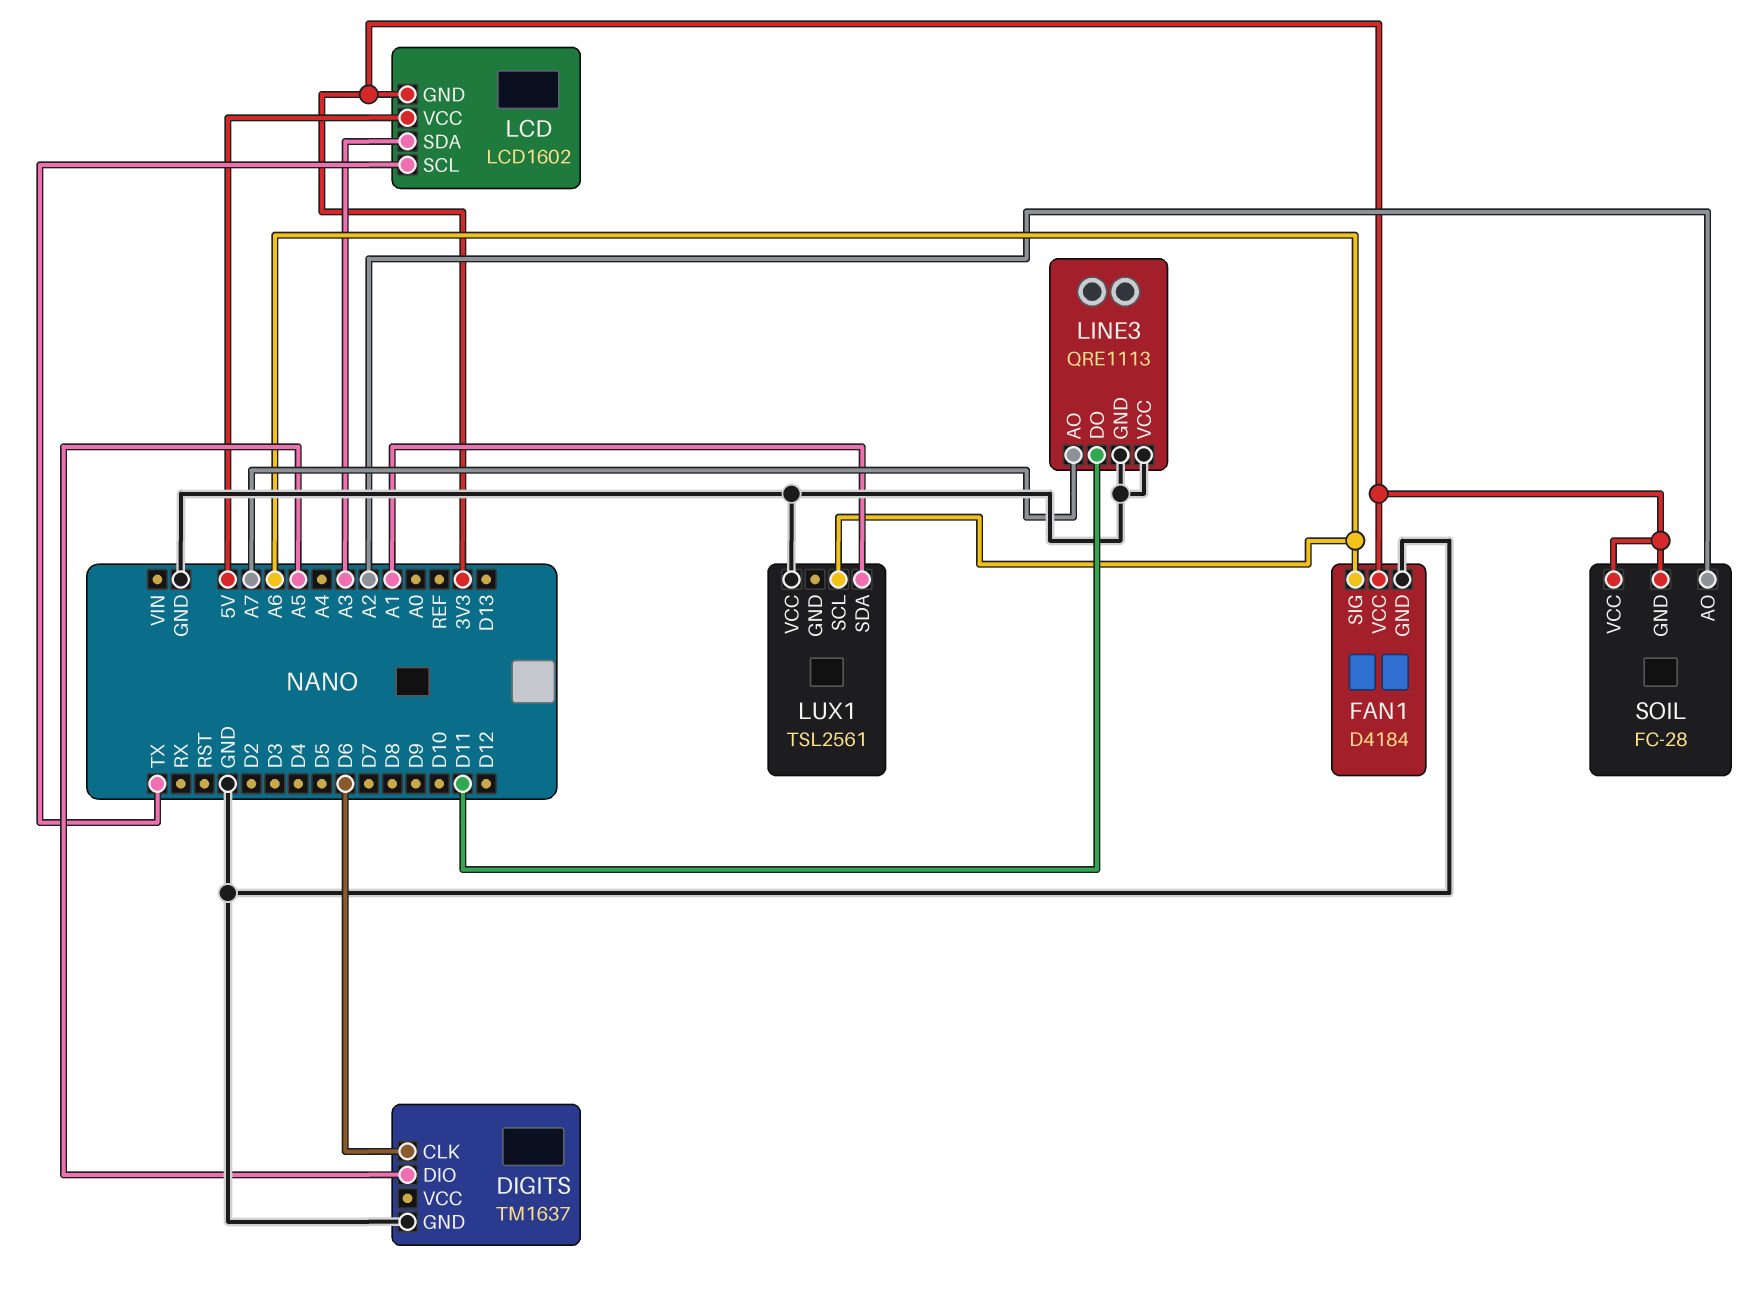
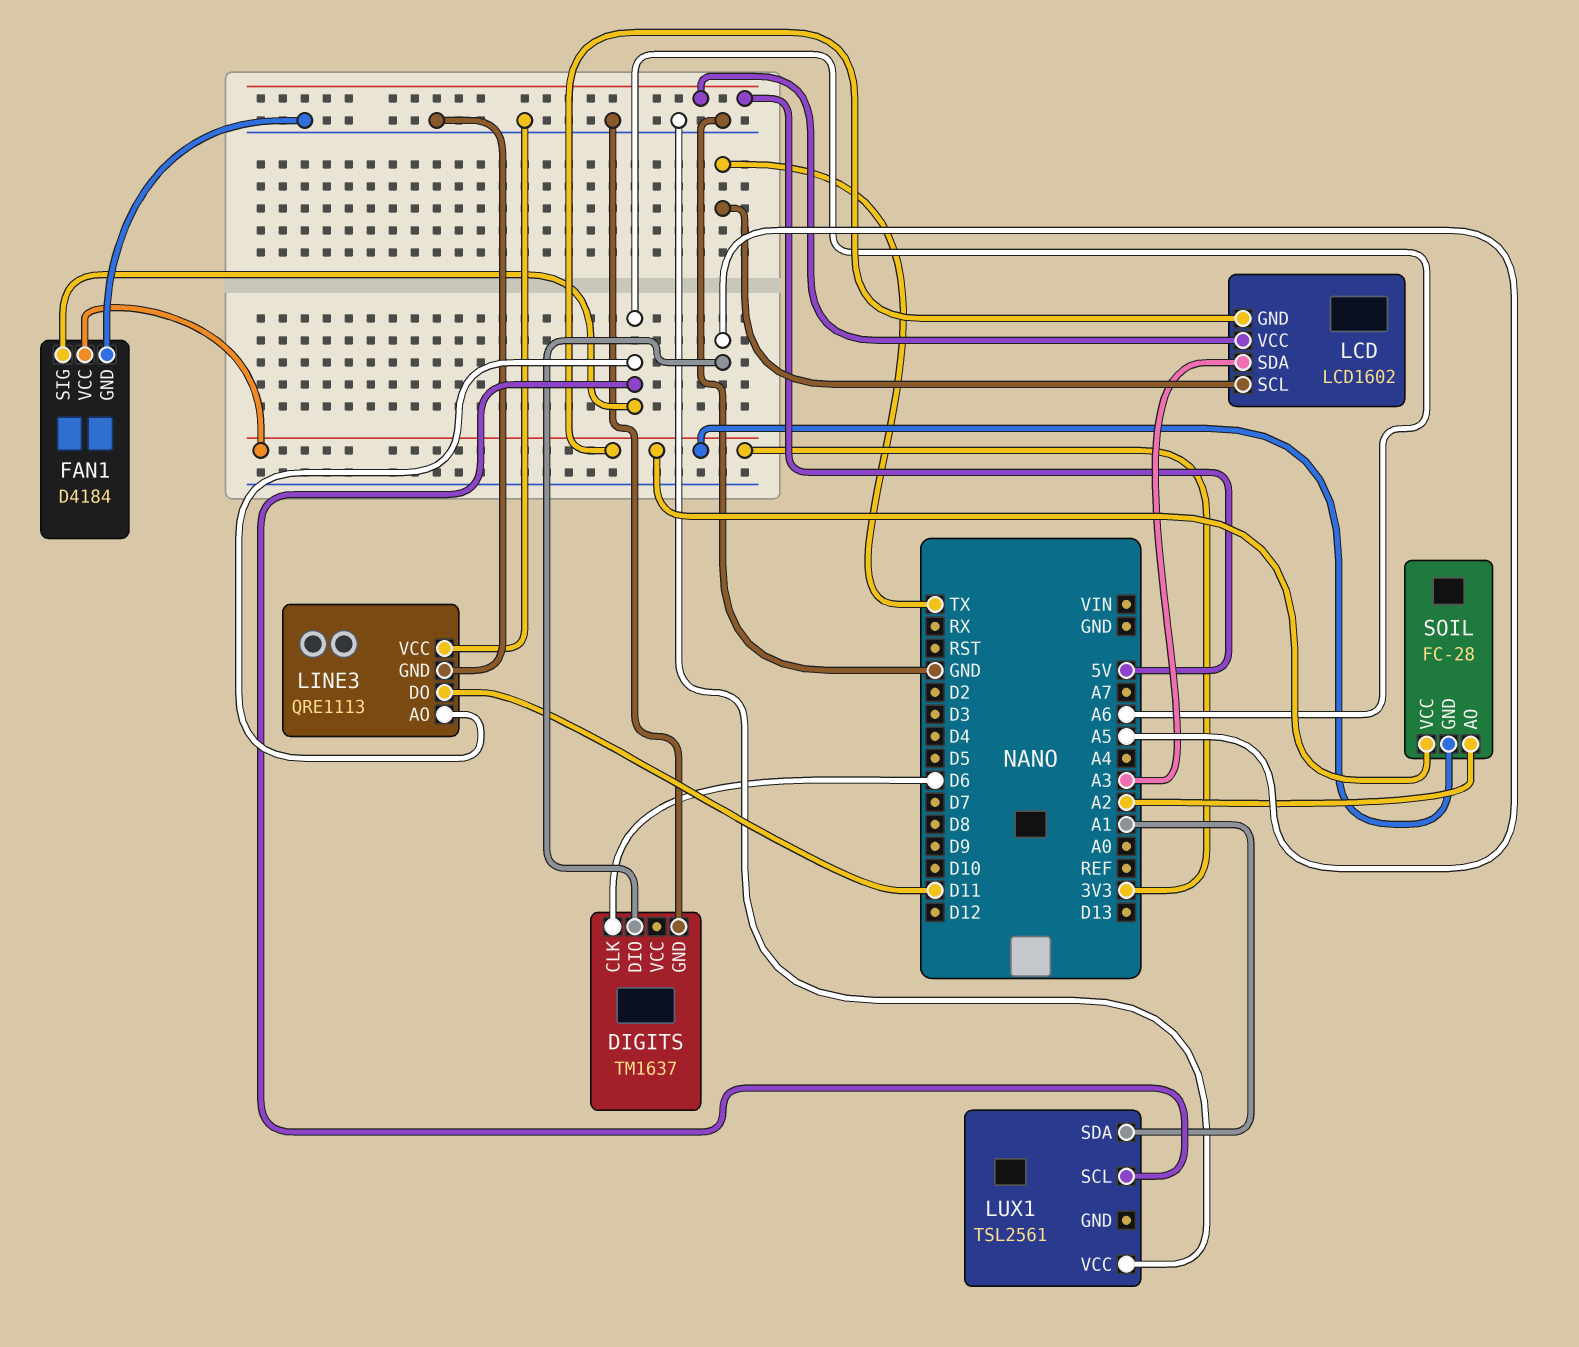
LINE3 pin AO: A7 -> A6

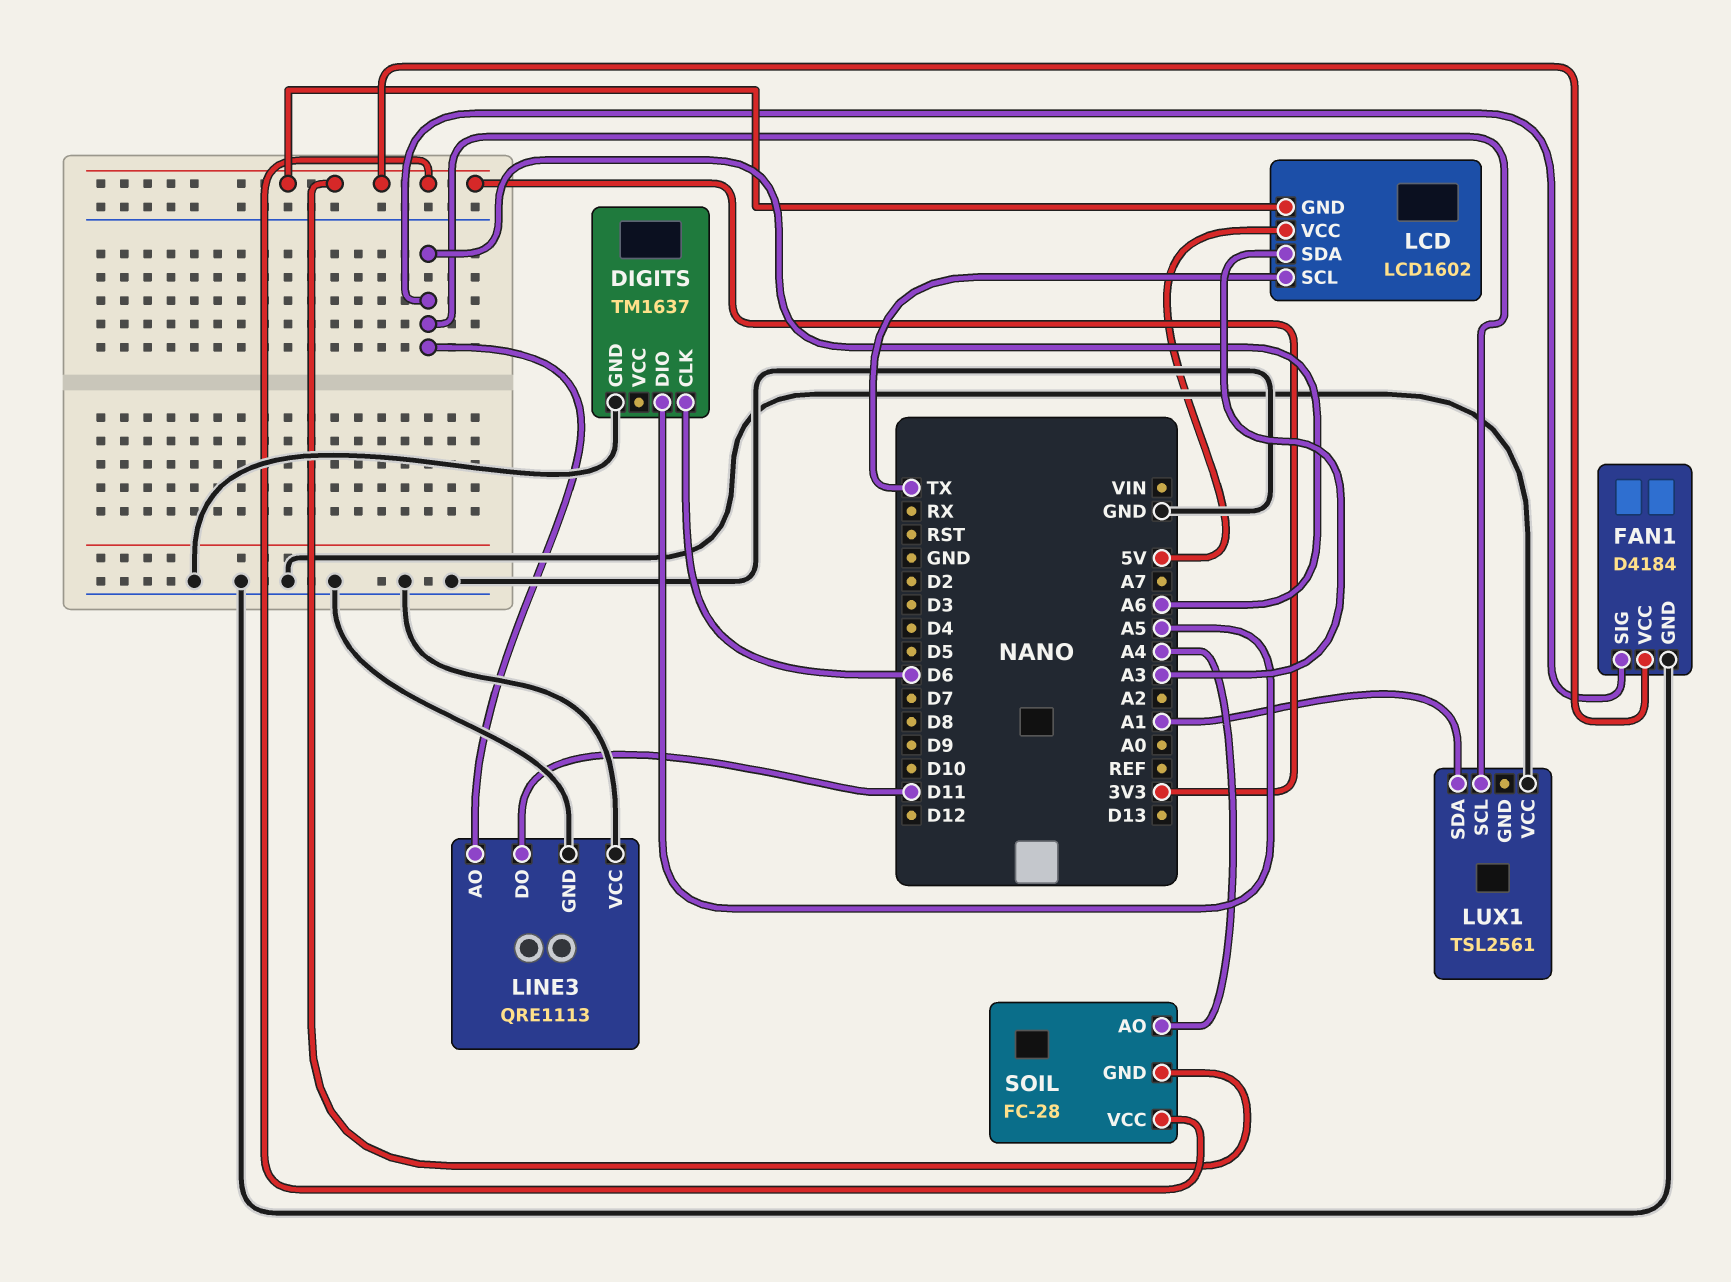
SOIL pin AO: A2 -> A4

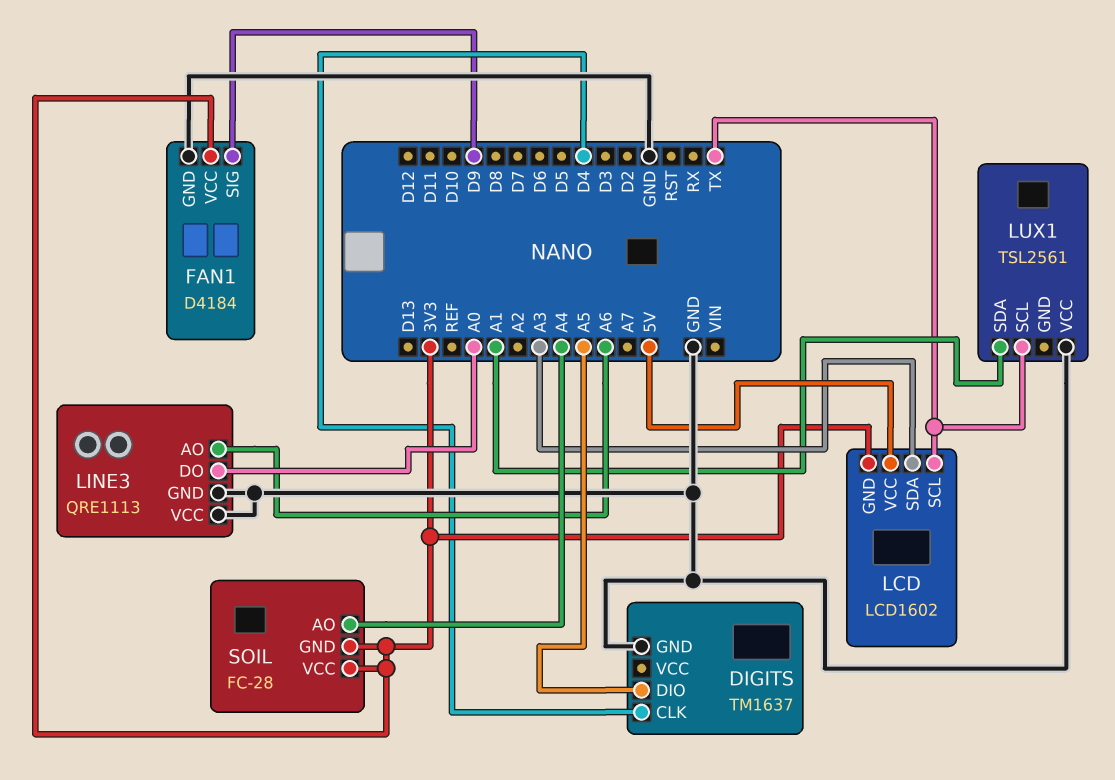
DIGITS pin CLK: D6 -> D4
FAN1 pin SIG: A6 -> D9
LINE3 pin DO: D11 -> A0
LUX1 pin SCL: A6 -> TX

